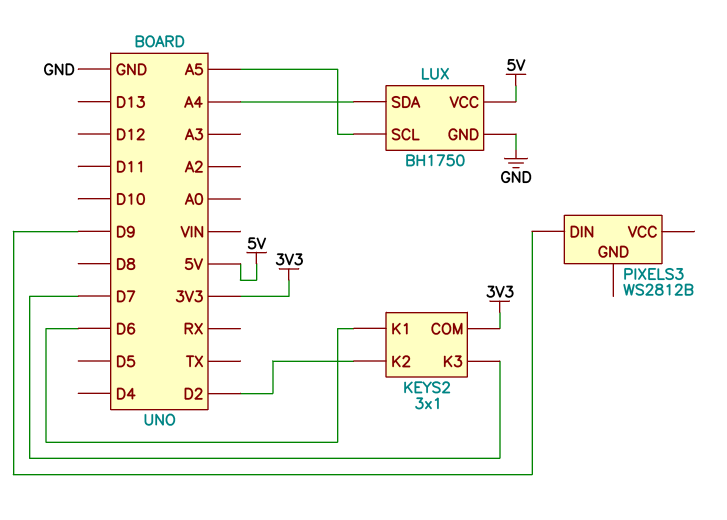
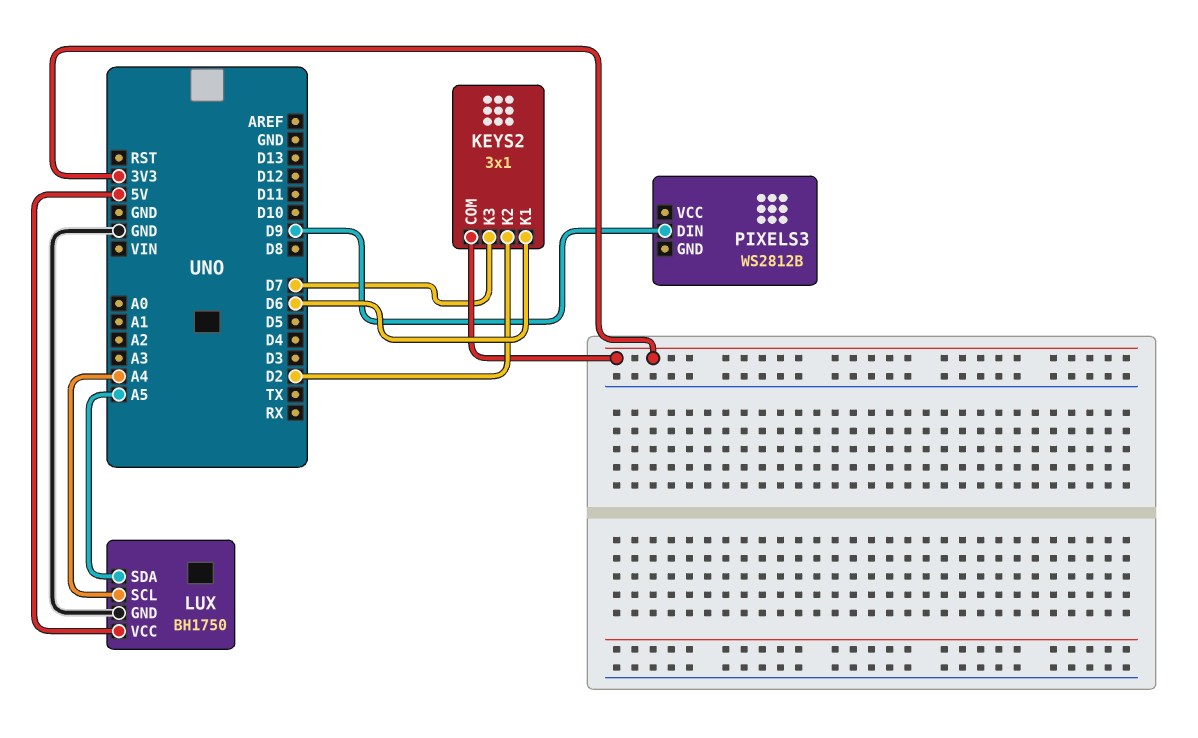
LUX pin SCL: A5 -> A4
LUX pin SDA: A4 -> A5

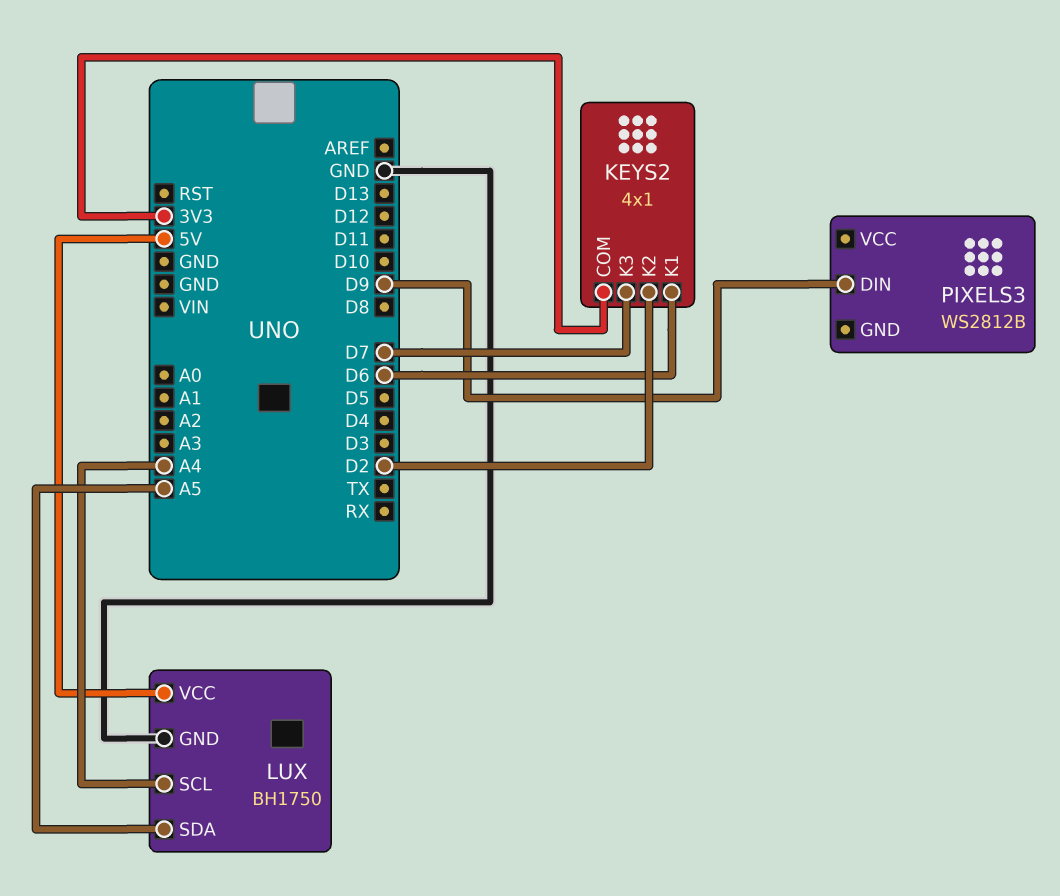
KEYS2: 3x1 -> 4x1

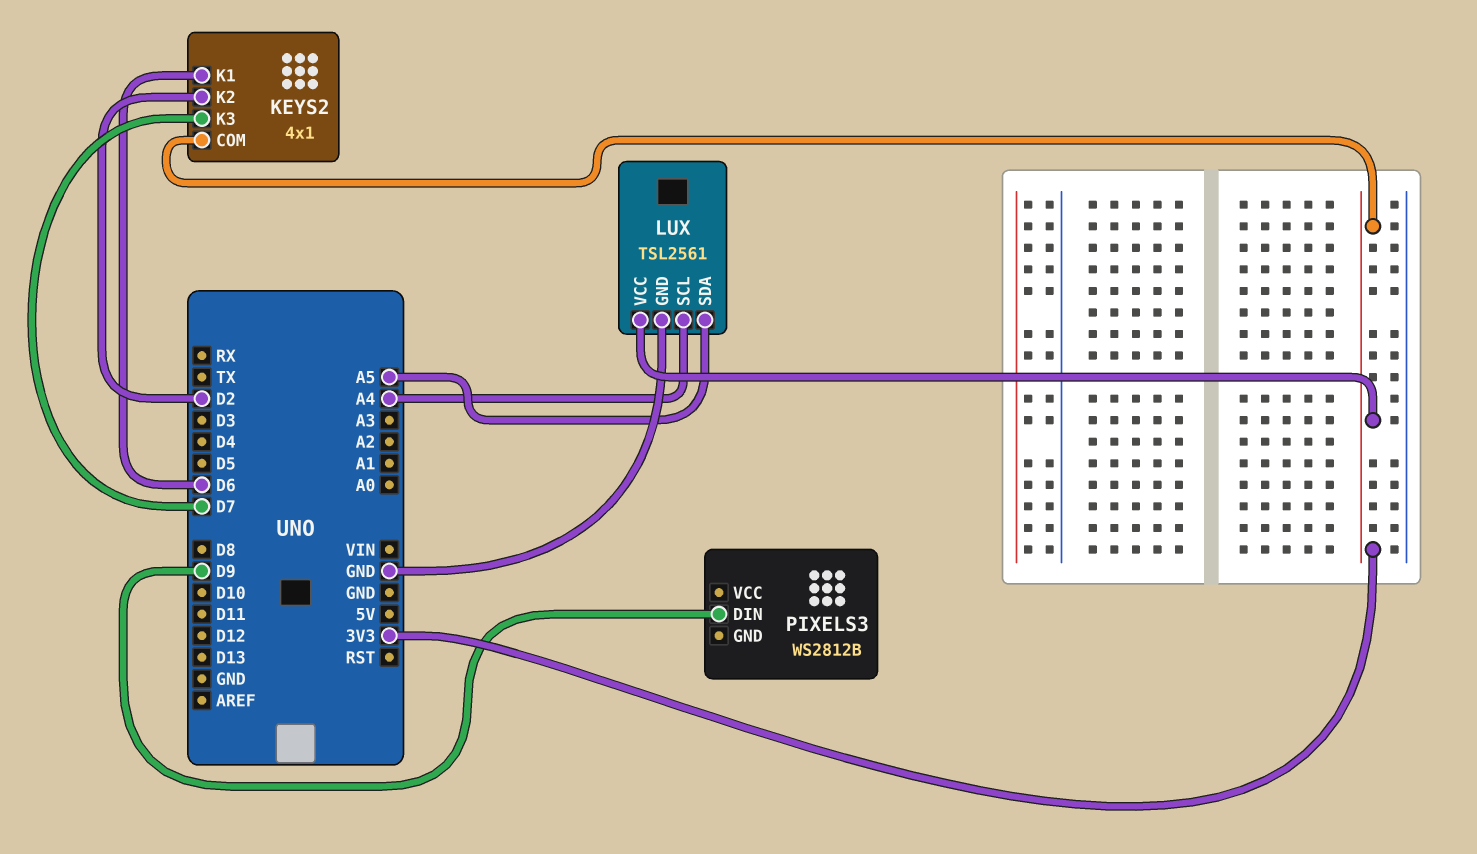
LUX: BH1750 -> TSL2561
LUX pin VCC: 5V -> 3V3

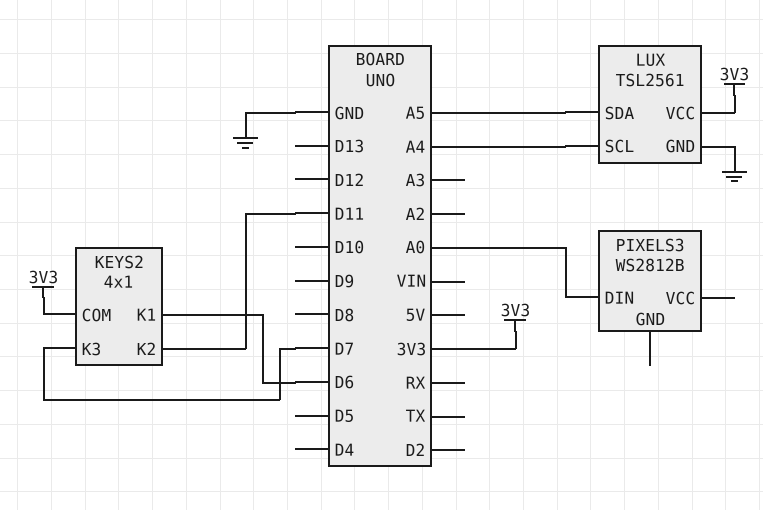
KEYS2 pin K2: D2 -> D11
PIXELS3 pin DIN: D9 -> A0

